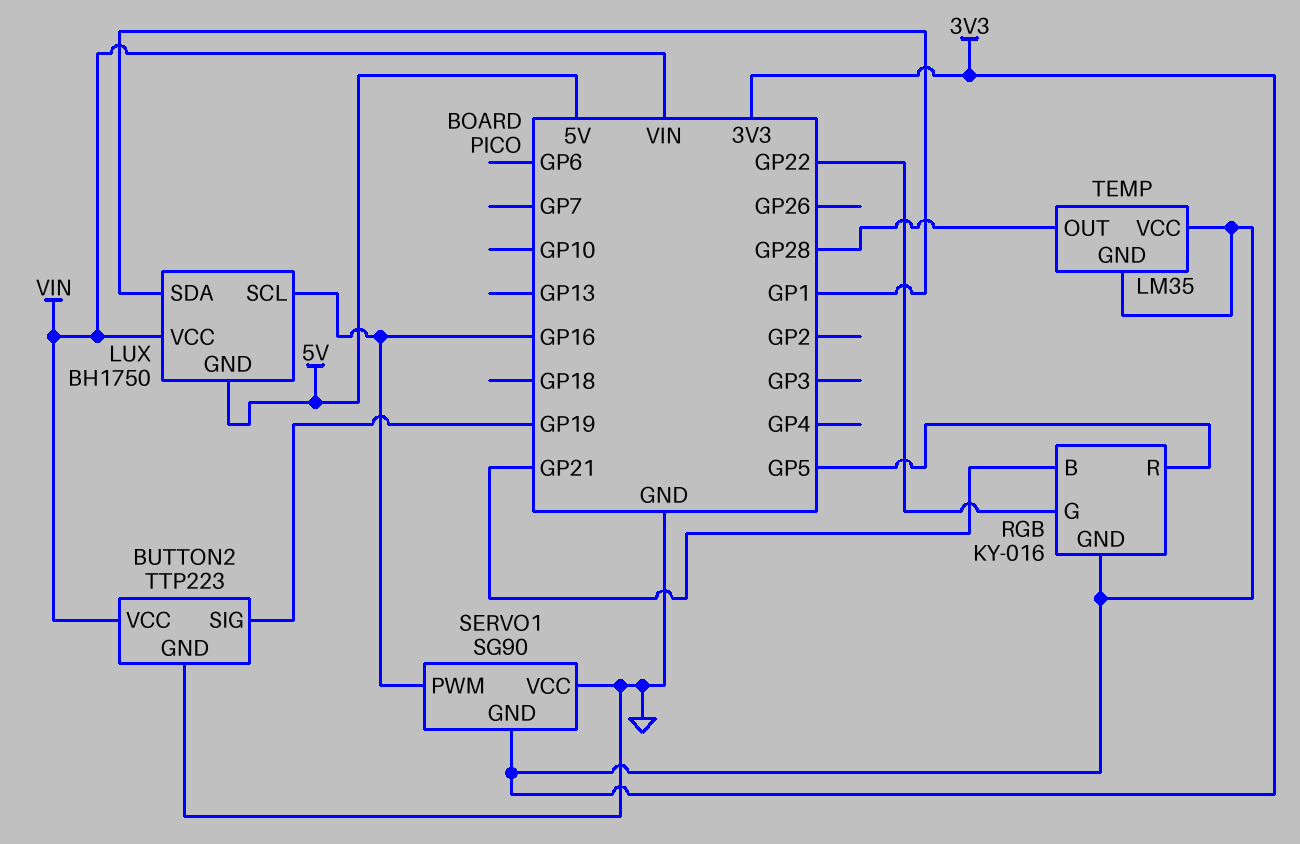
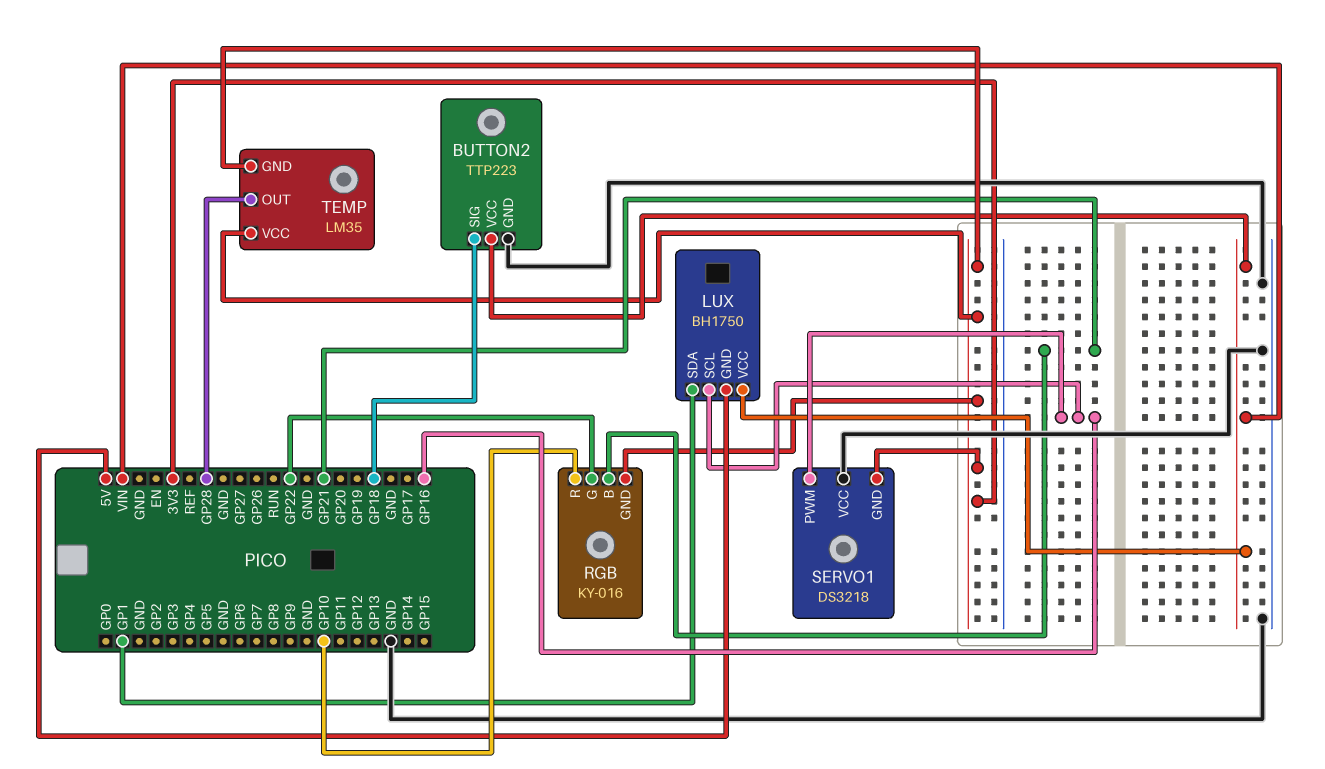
BUTTON2 pin SIG: GP19 -> GP18
RGB pin R: GP5 -> GP10
SERVO1: SG90 -> DS3218

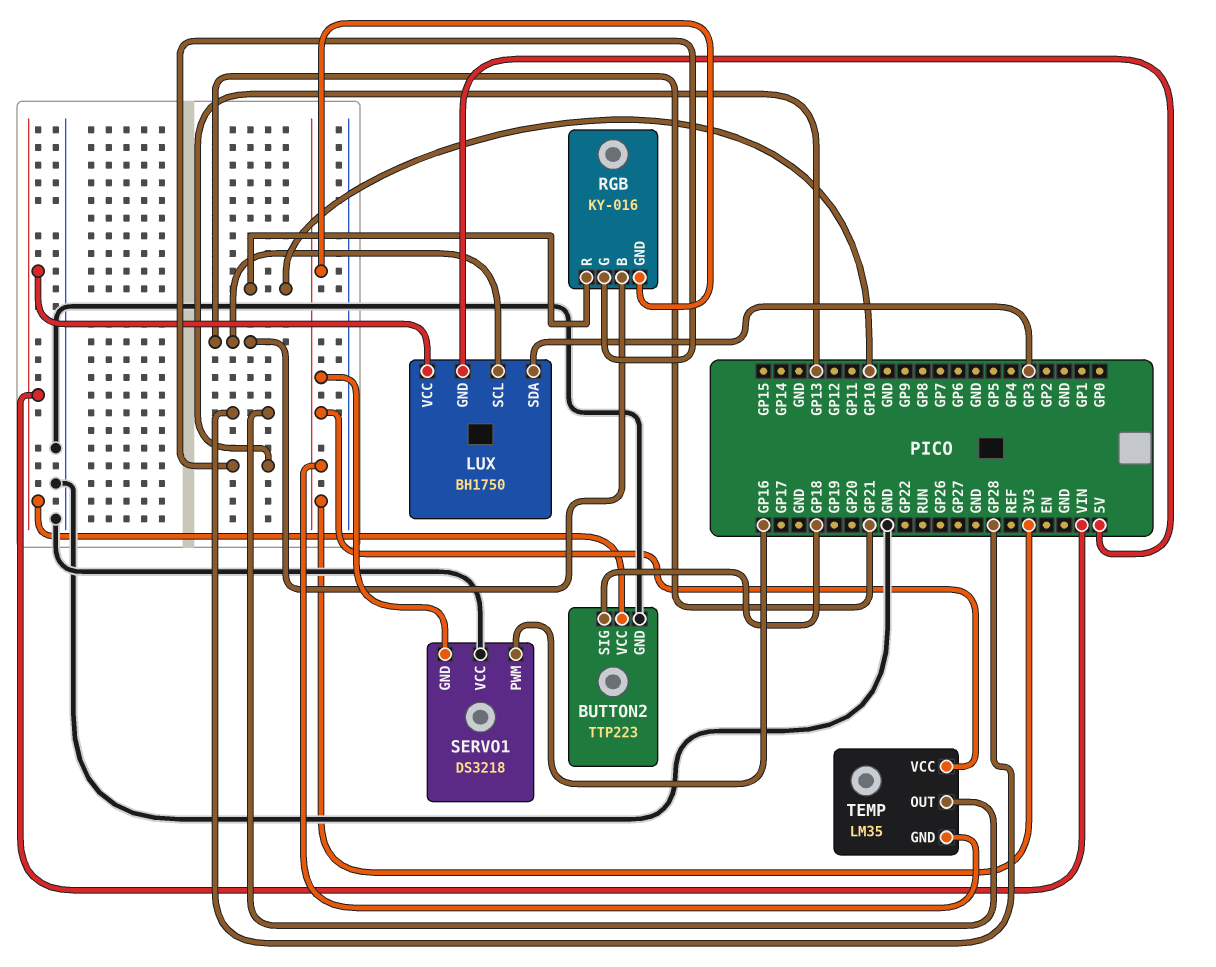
LUX pin SCL: GP16 -> GP21
LUX pin SDA: GP1 -> GP3
RGB pin G: GP22 -> GP13

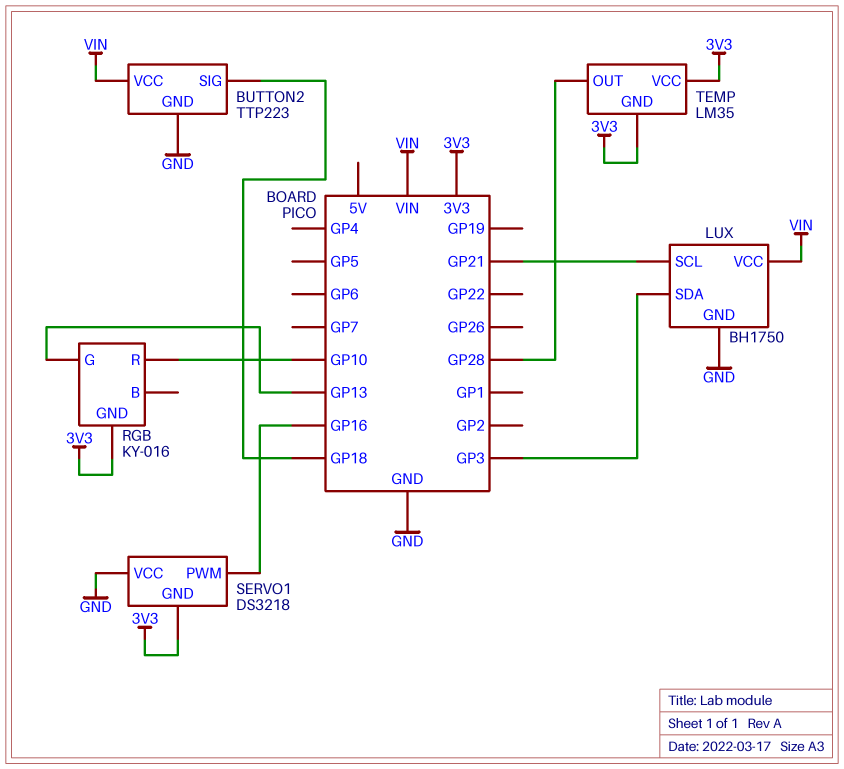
LUX pin GND: 5V -> GND
RGB pin B: GP21 -> none

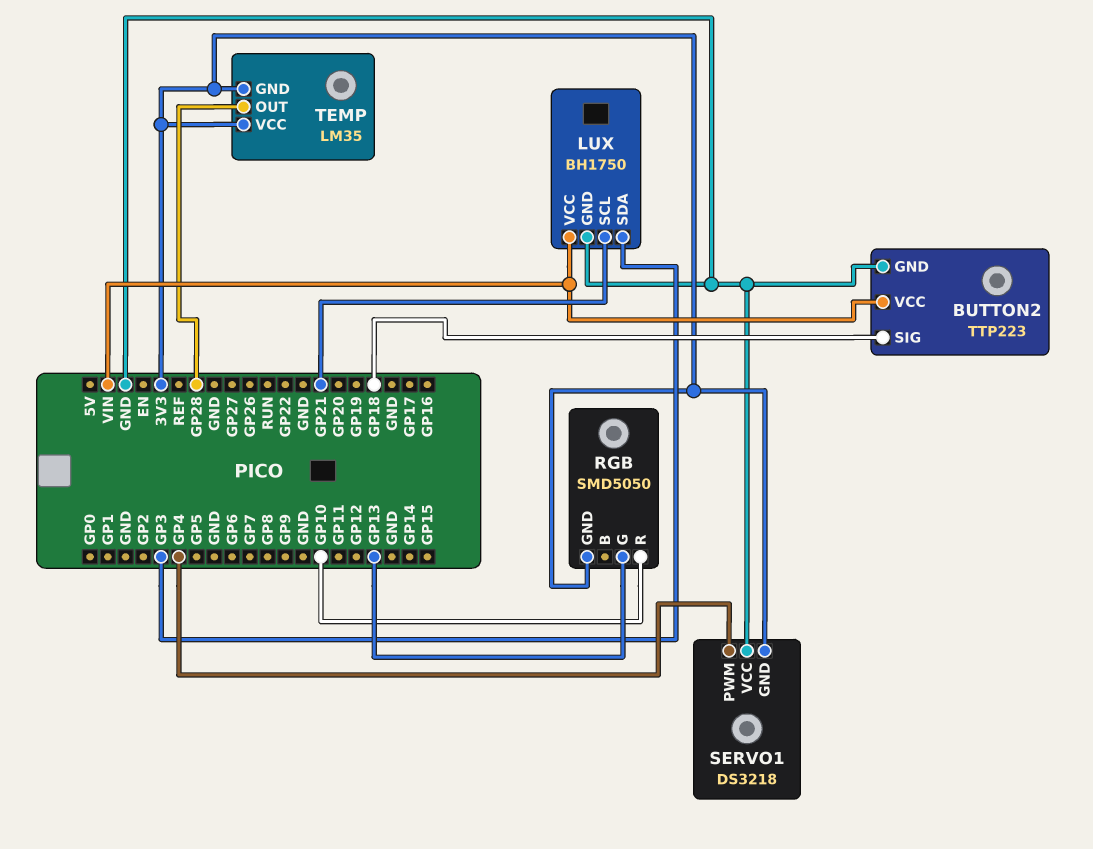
RGB: KY-016 -> SMD5050
SERVO1 pin PWM: GP16 -> GP4

